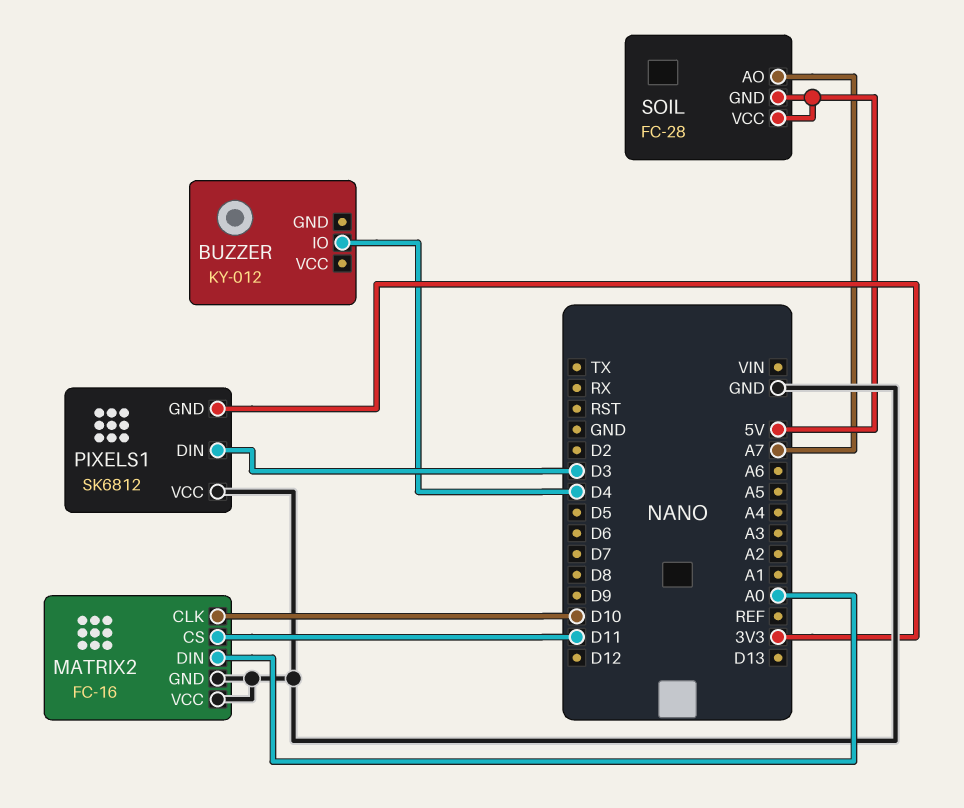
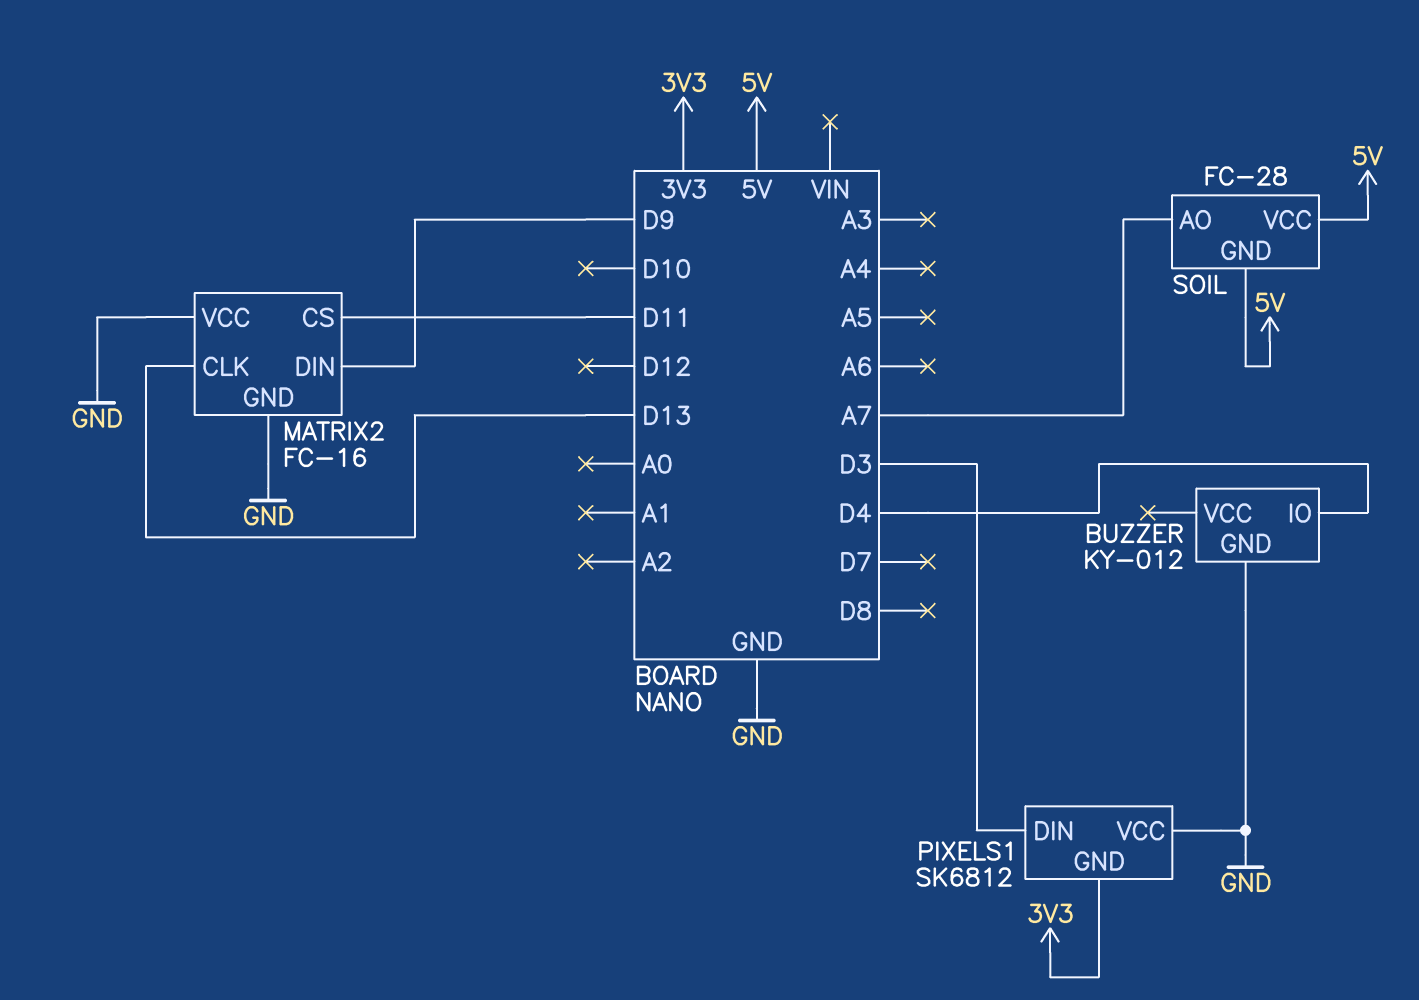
BUZZER pin GND: none -> GND
MATRIX2 pin CLK: D10 -> D13
MATRIX2 pin DIN: A0 -> D9

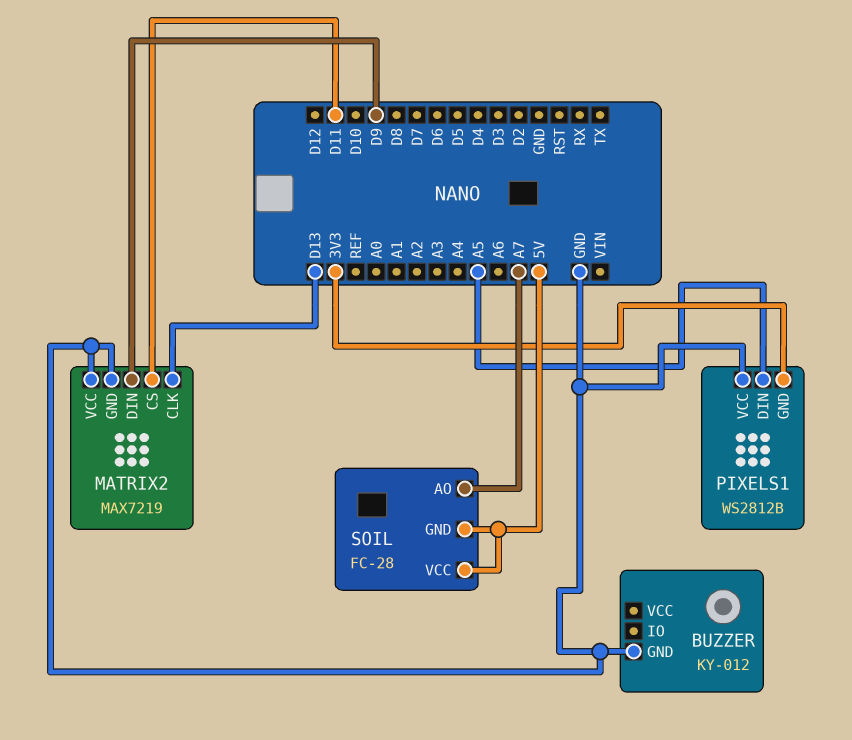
BUZZER pin IO: D4 -> none
MATRIX2: FC-16 -> MAX7219
PIXELS1: SK6812 -> WS2812B
PIXELS1 pin DIN: D3 -> A5

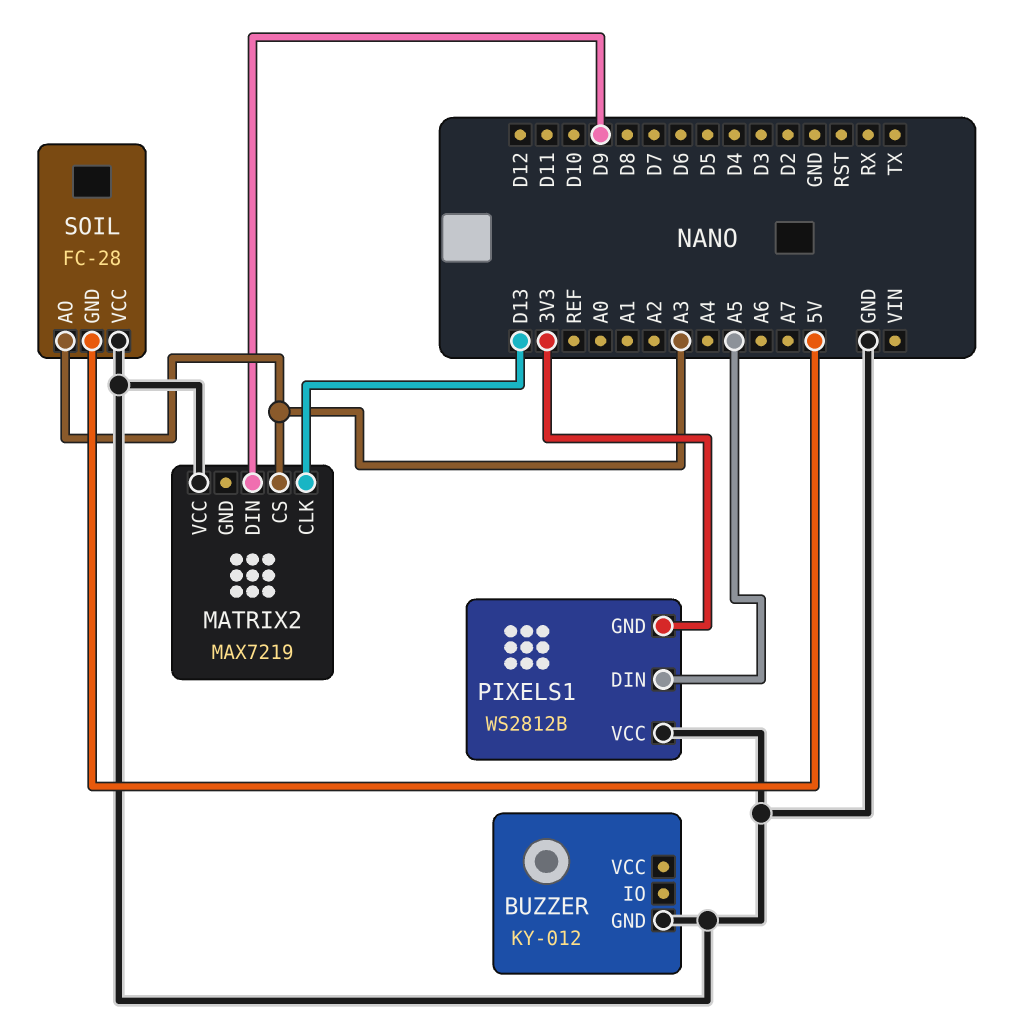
MATRIX2 pin CS: D11 -> A3
MATRIX2 pin GND: GND -> none
SOIL pin AO: A7 -> A3
SOIL pin VCC: 5V -> GND

